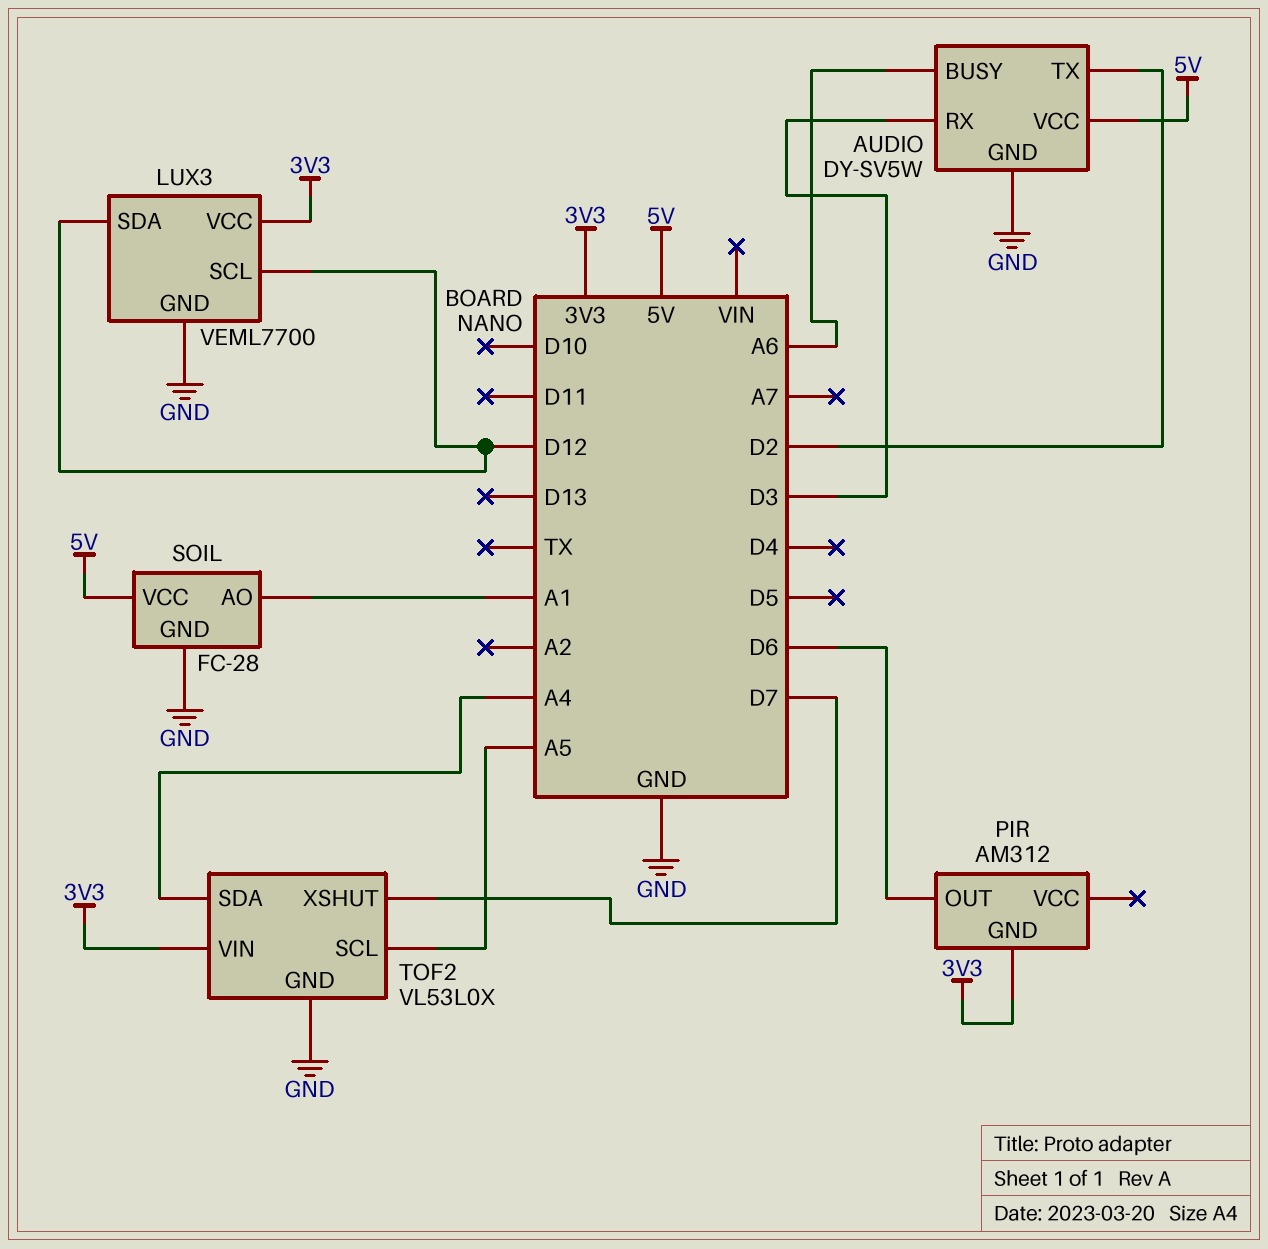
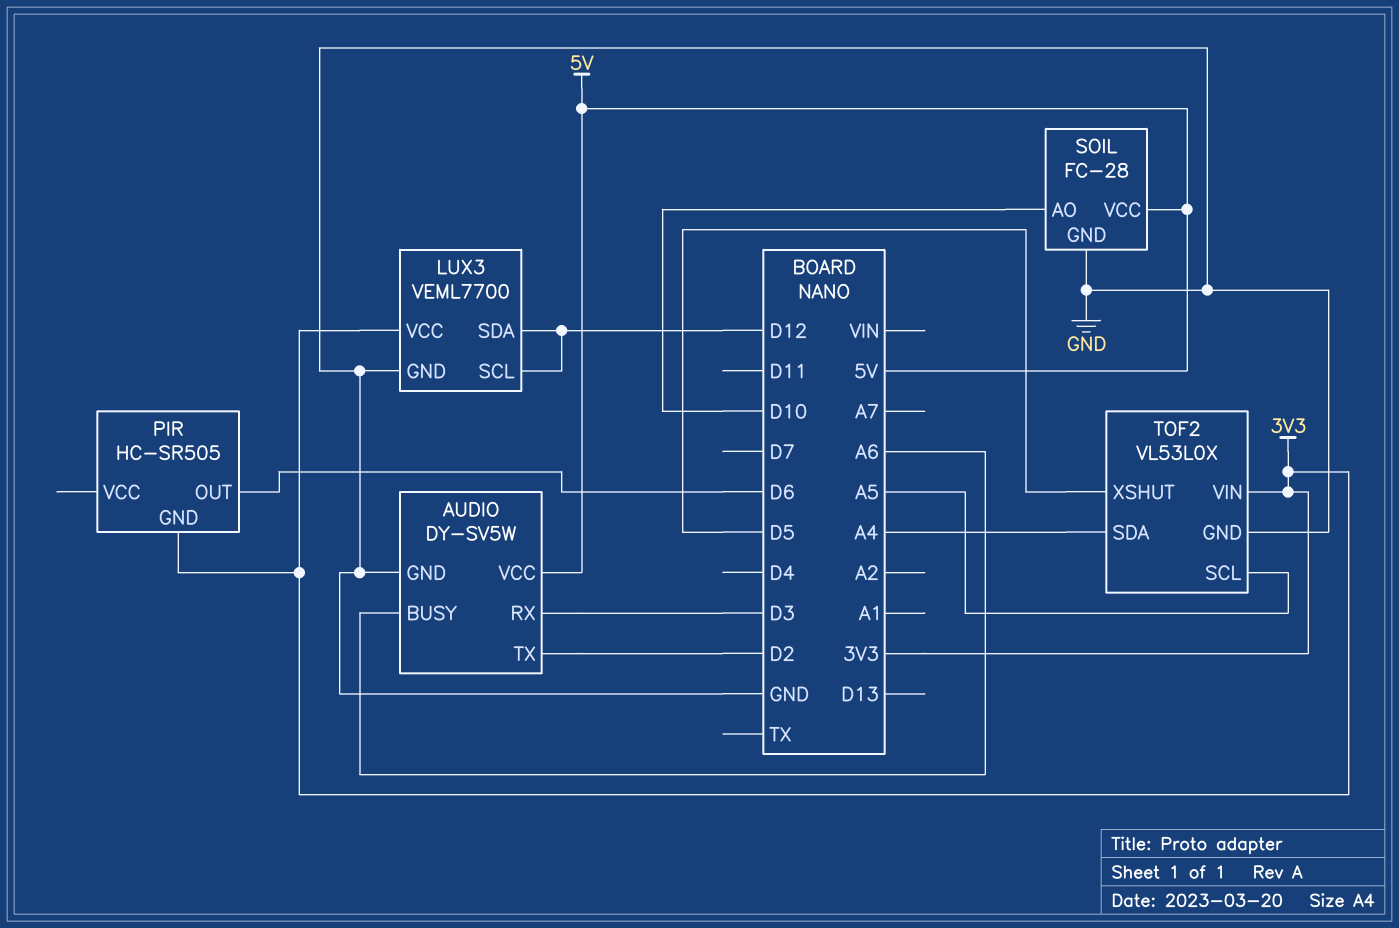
PIR: AM312 -> HC-SR505
SOIL pin AO: A1 -> D10
TOF2 pin XSHUT: D7 -> D5

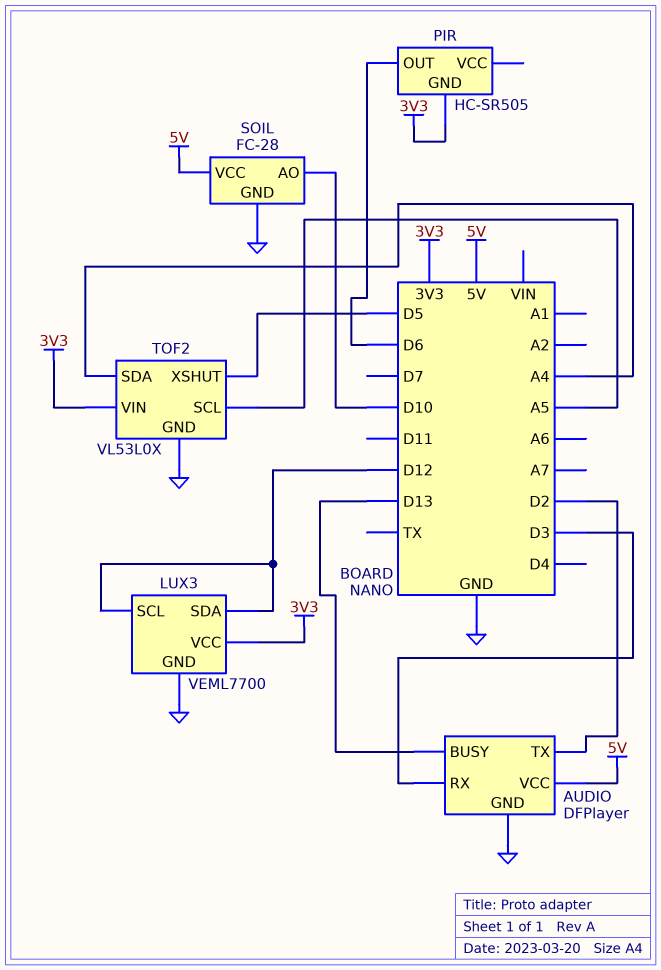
AUDIO: DY-SV5W -> DFPlayer
AUDIO pin BUSY: A6 -> D13

